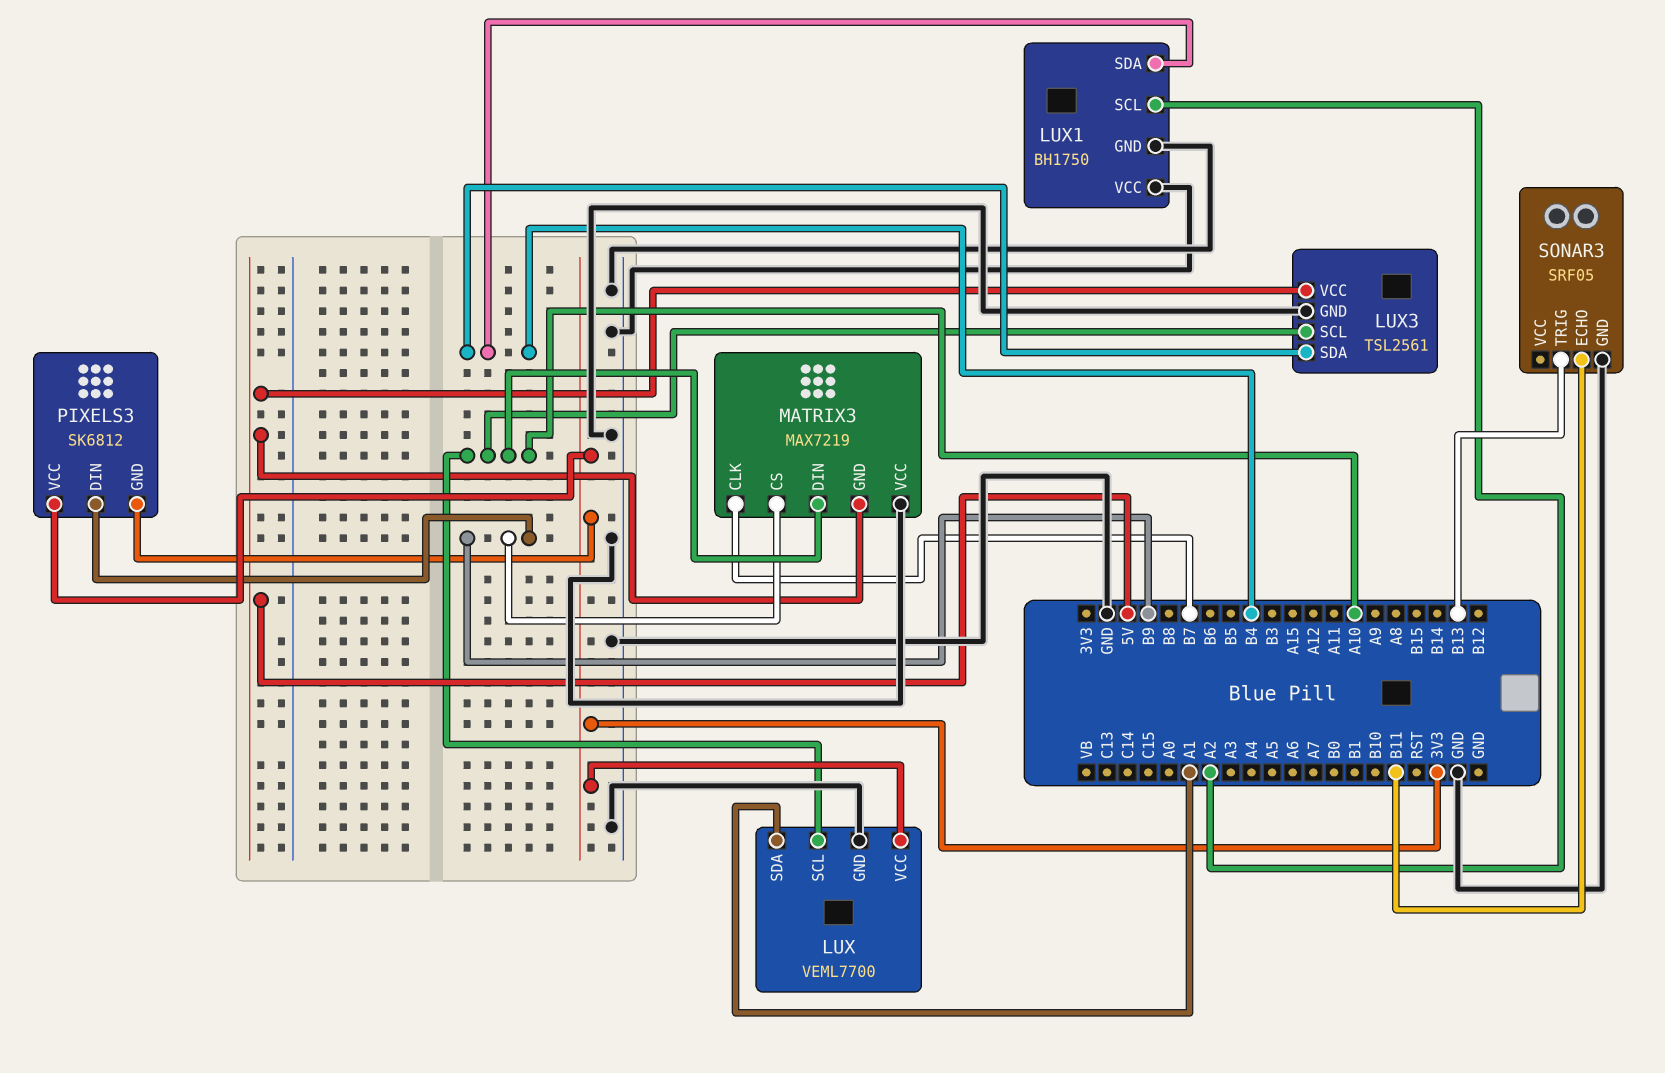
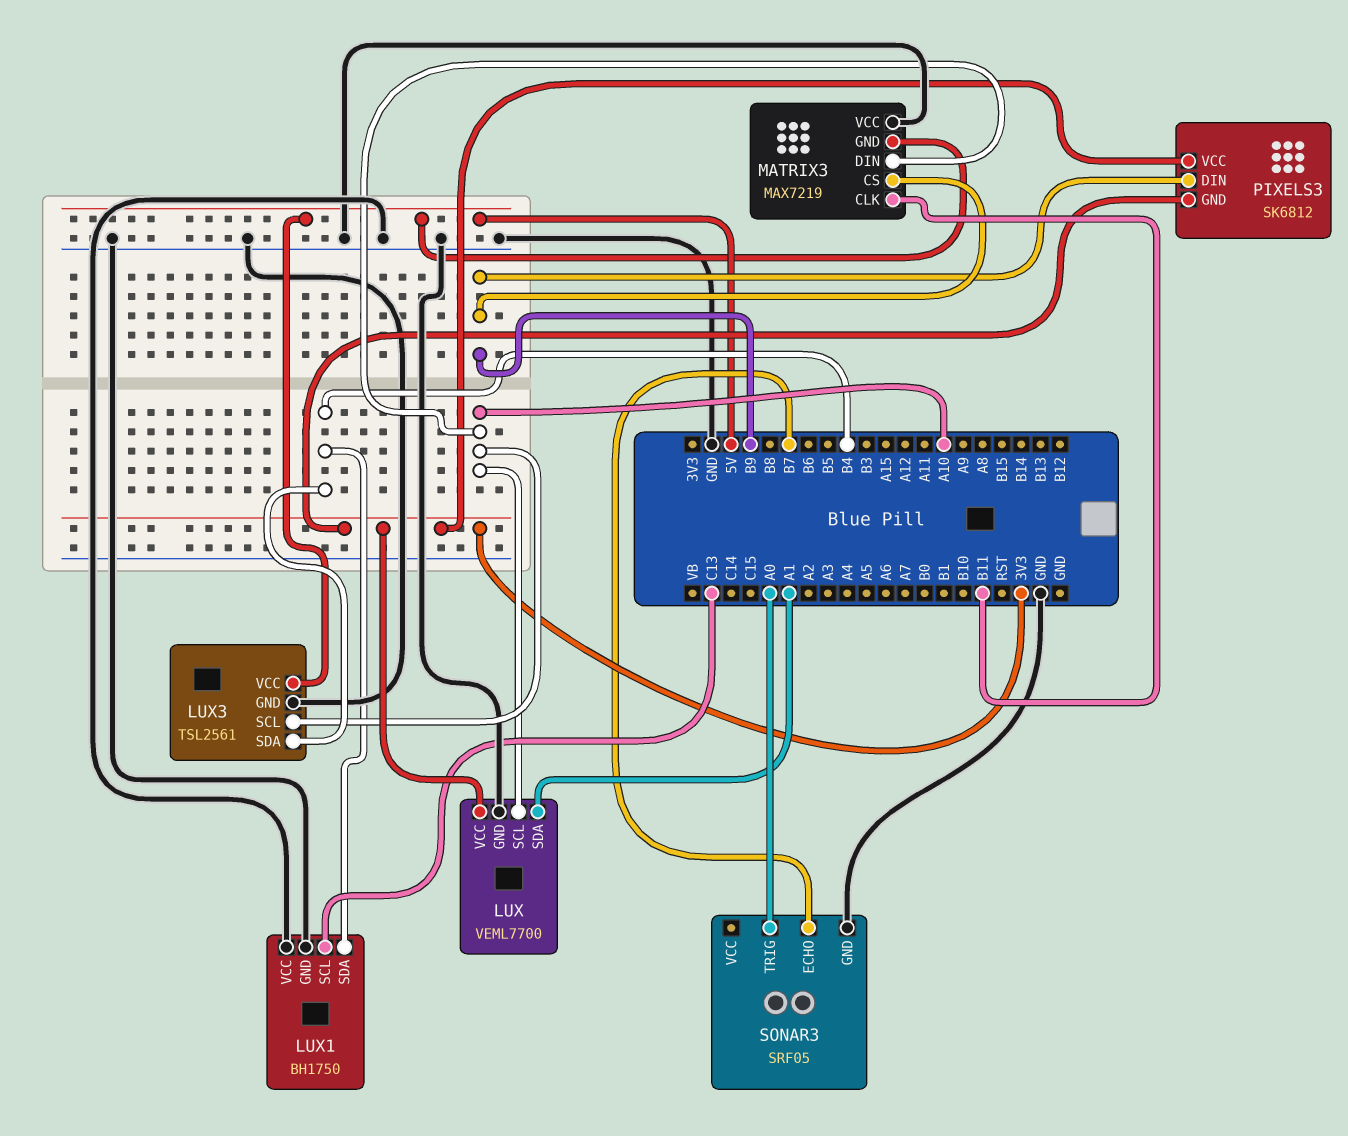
LUX1 pin SCL: A2 -> C13
MATRIX3 pin CLK: B7 -> B11
SONAR3 pin ECHO: B11 -> B7
SONAR3 pin TRIG: B13 -> A0

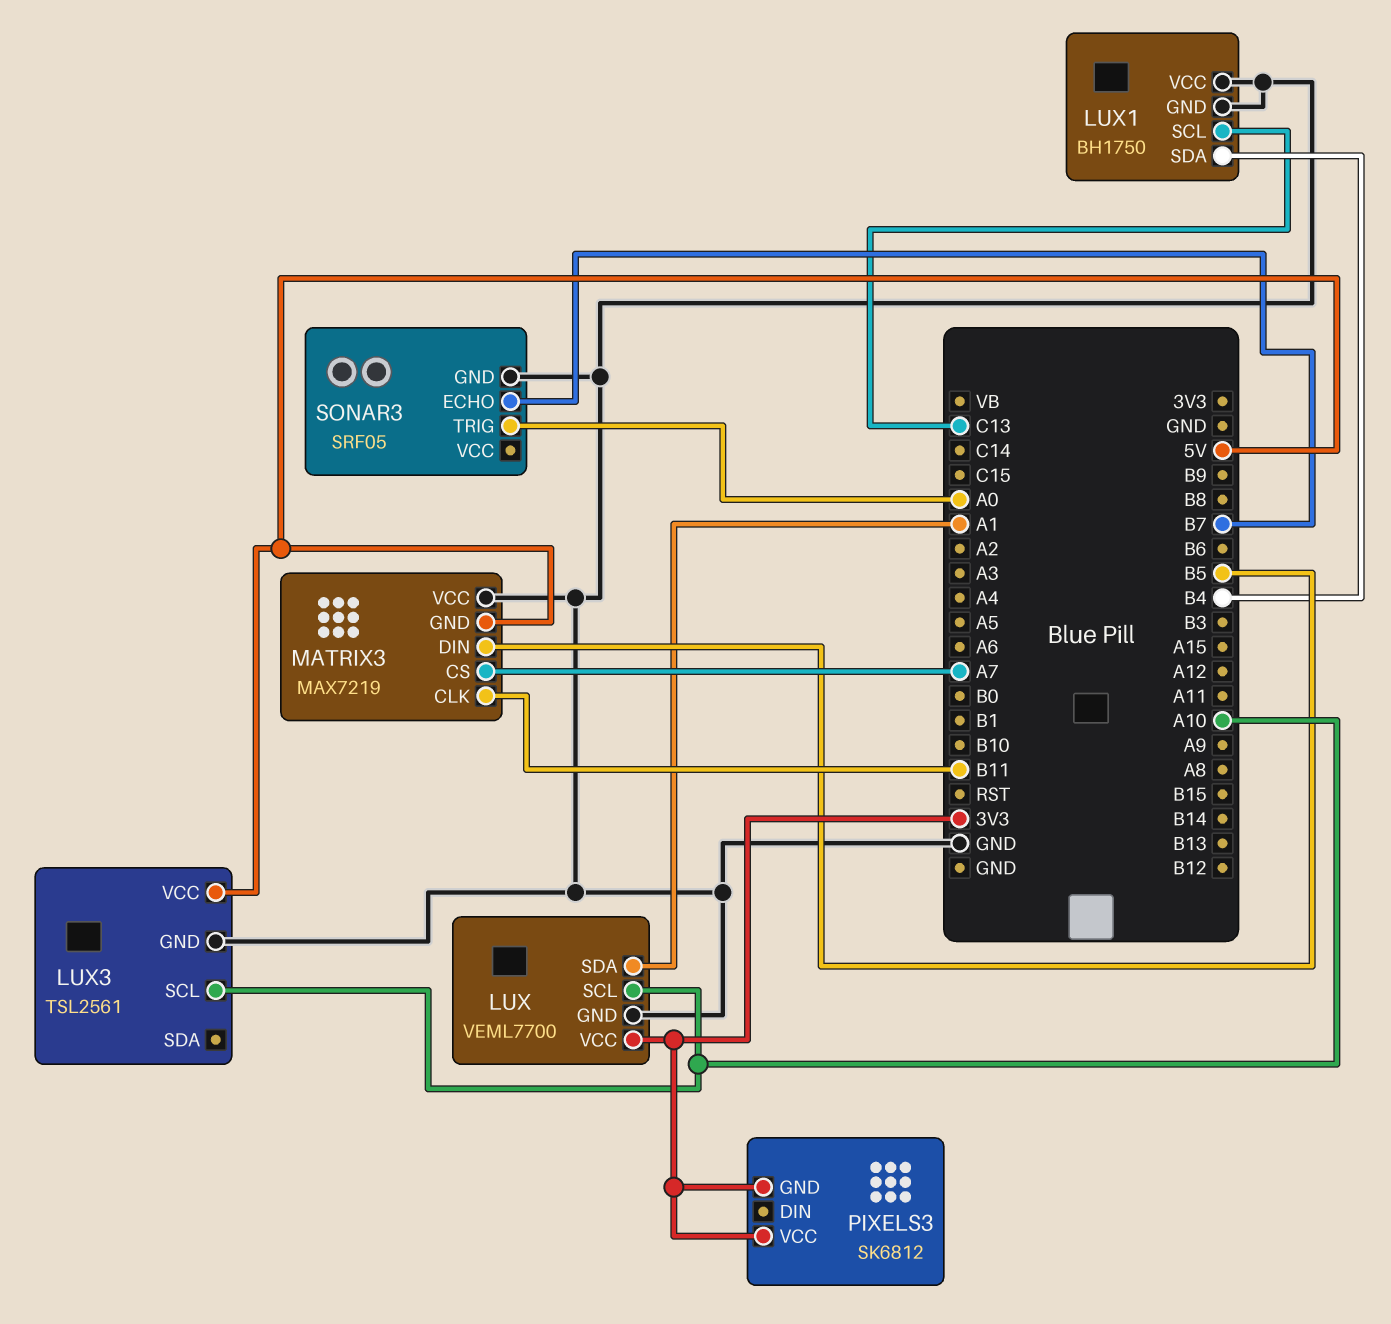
LUX3 pin SDA: B4 -> none
MATRIX3 pin CS: B9 -> A7
MATRIX3 pin DIN: A10 -> B5
PIXELS3 pin DIN: B9 -> none

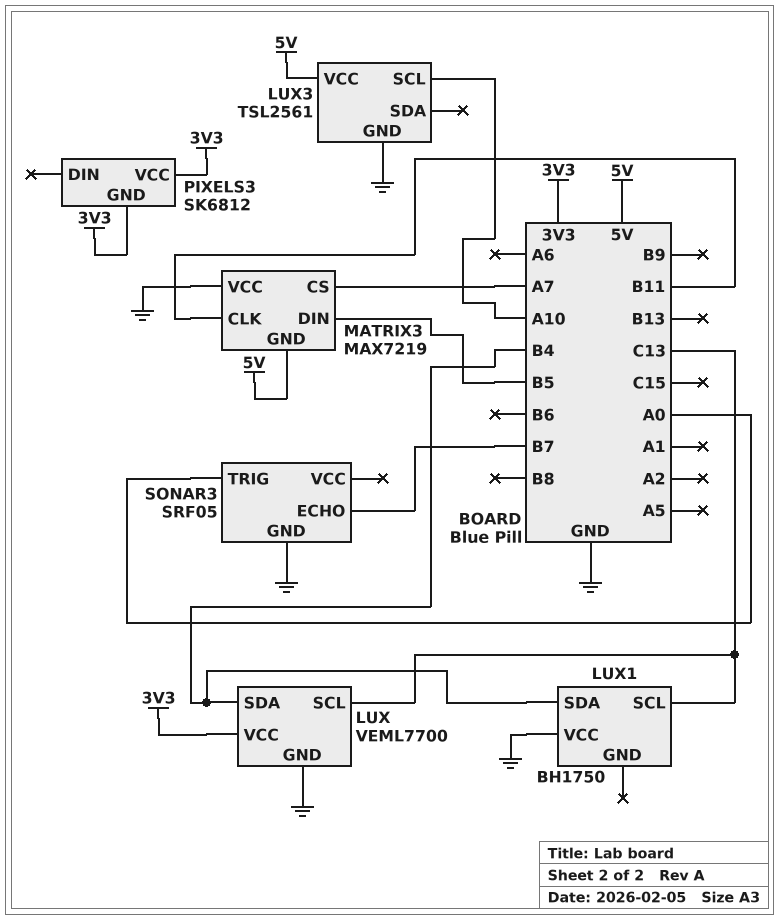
LUX pin SCL: A10 -> C13
LUX pin SDA: A1 -> B4
LUX1 pin GND: GND -> none

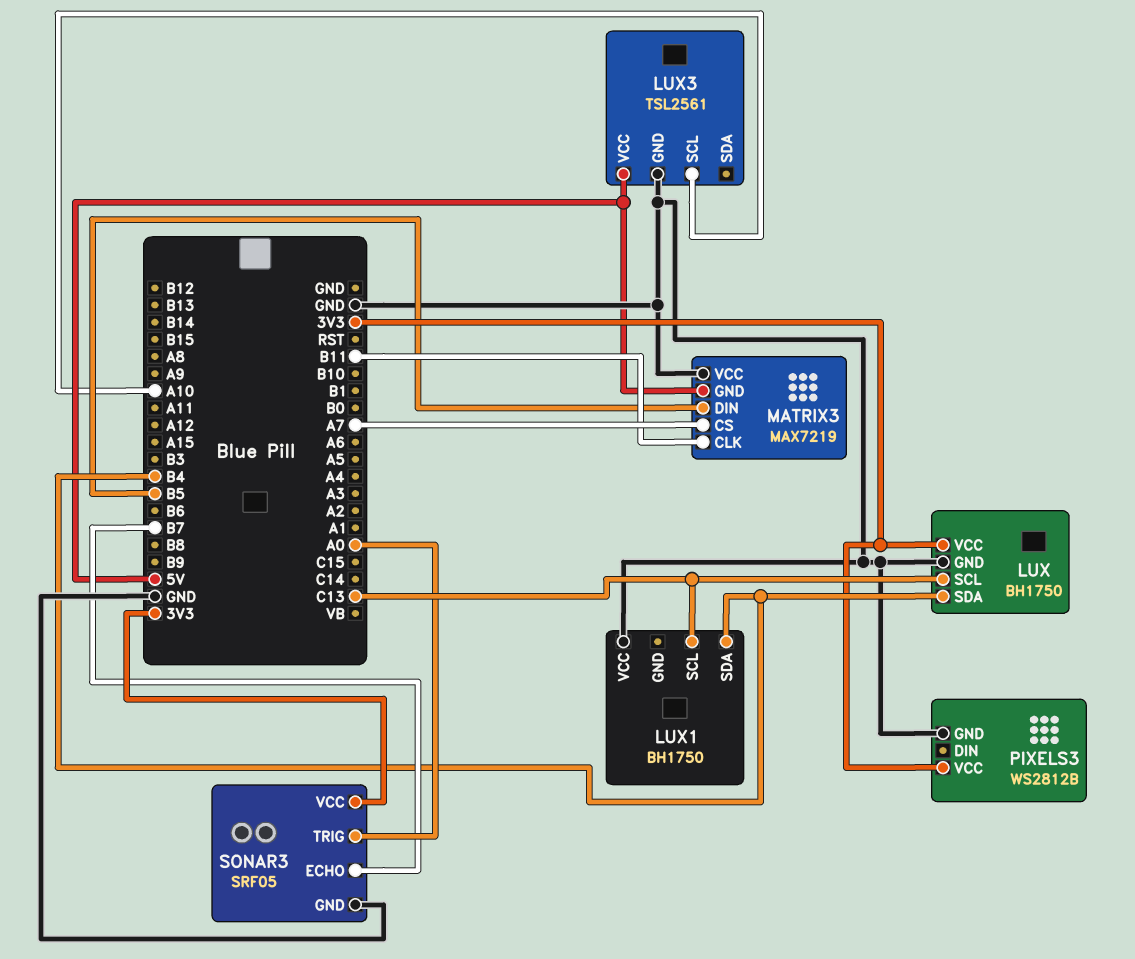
LUX: VEML7700 -> BH1750
PIXELS3: SK6812 -> WS2812B
PIXELS3 pin GND: 3V3 -> GND
SONAR3 pin VCC: none -> 3V3

